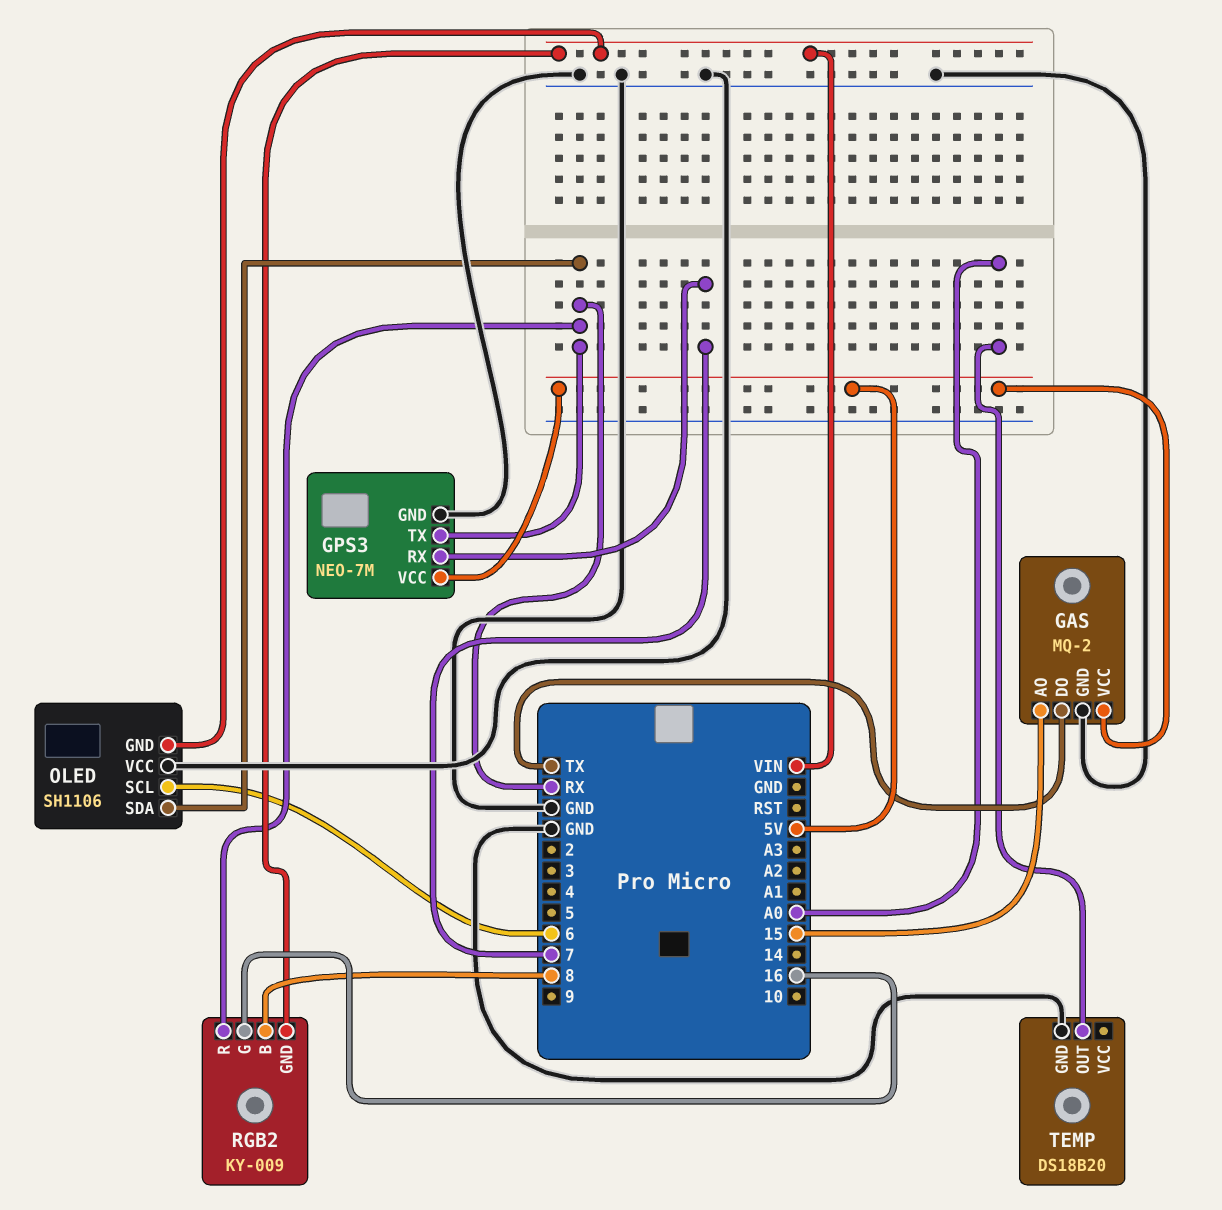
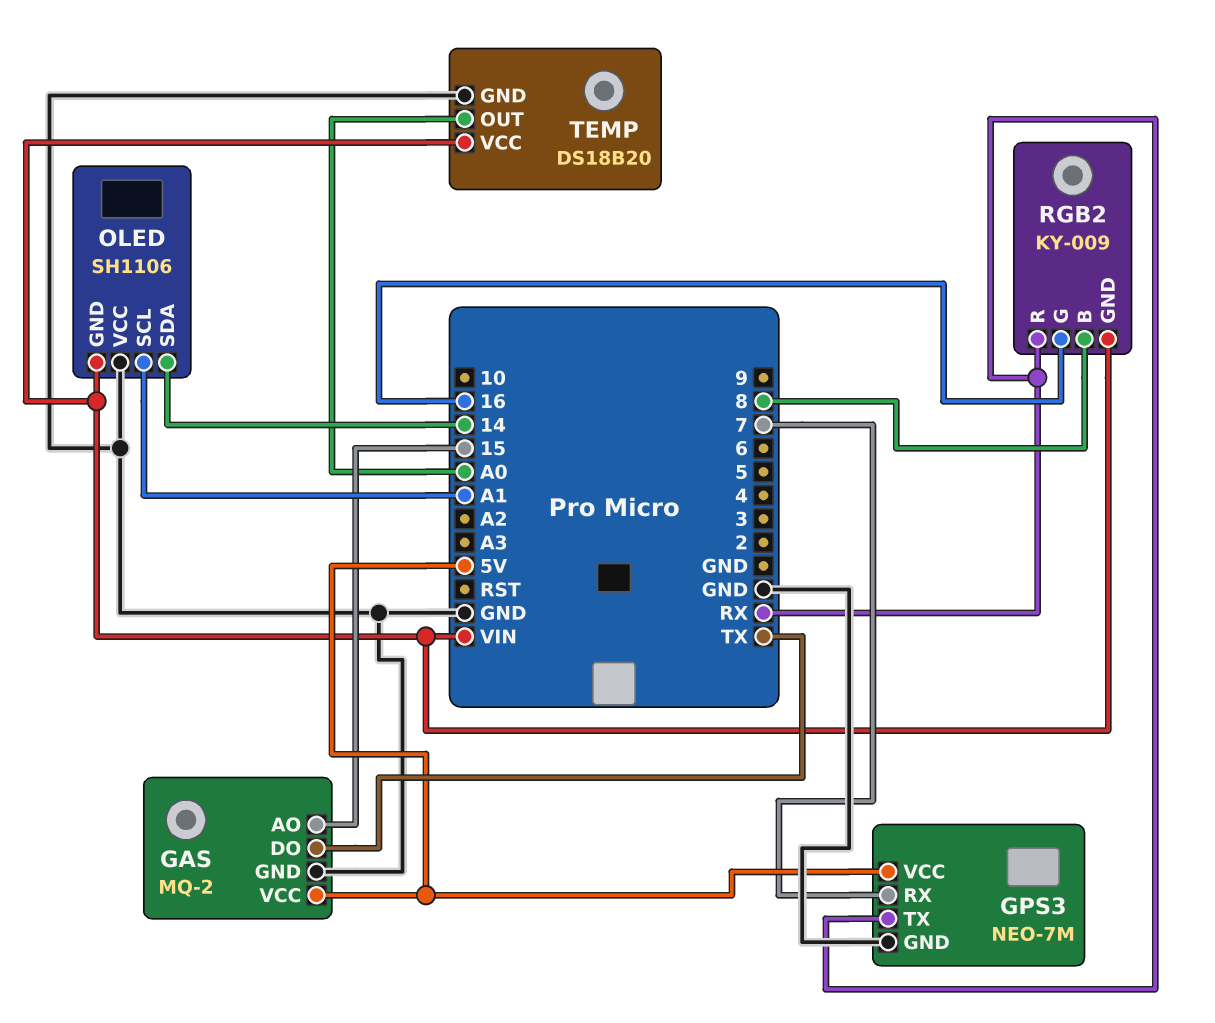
OLED pin SCL: 6 -> A1
OLED pin SDA: RX -> 14
TEMP pin VCC: none -> VIN

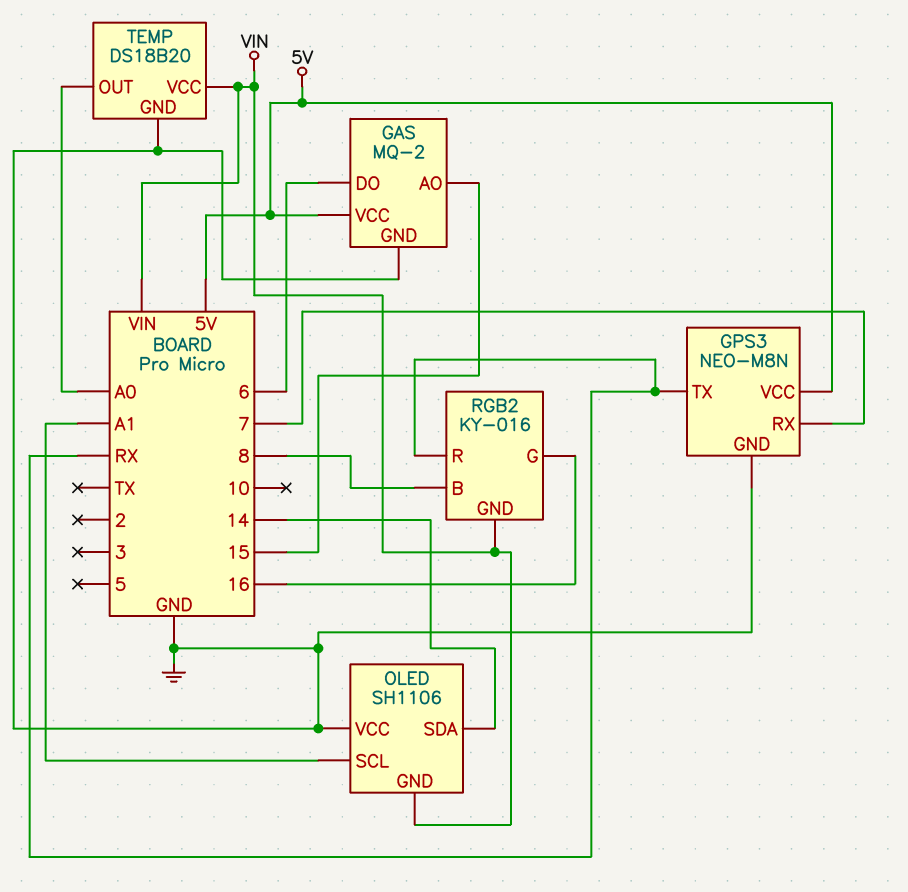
GAS pin DO: TX -> 6
GPS3: NEO-7M -> NEO-M8N
RGB2: KY-009 -> KY-016

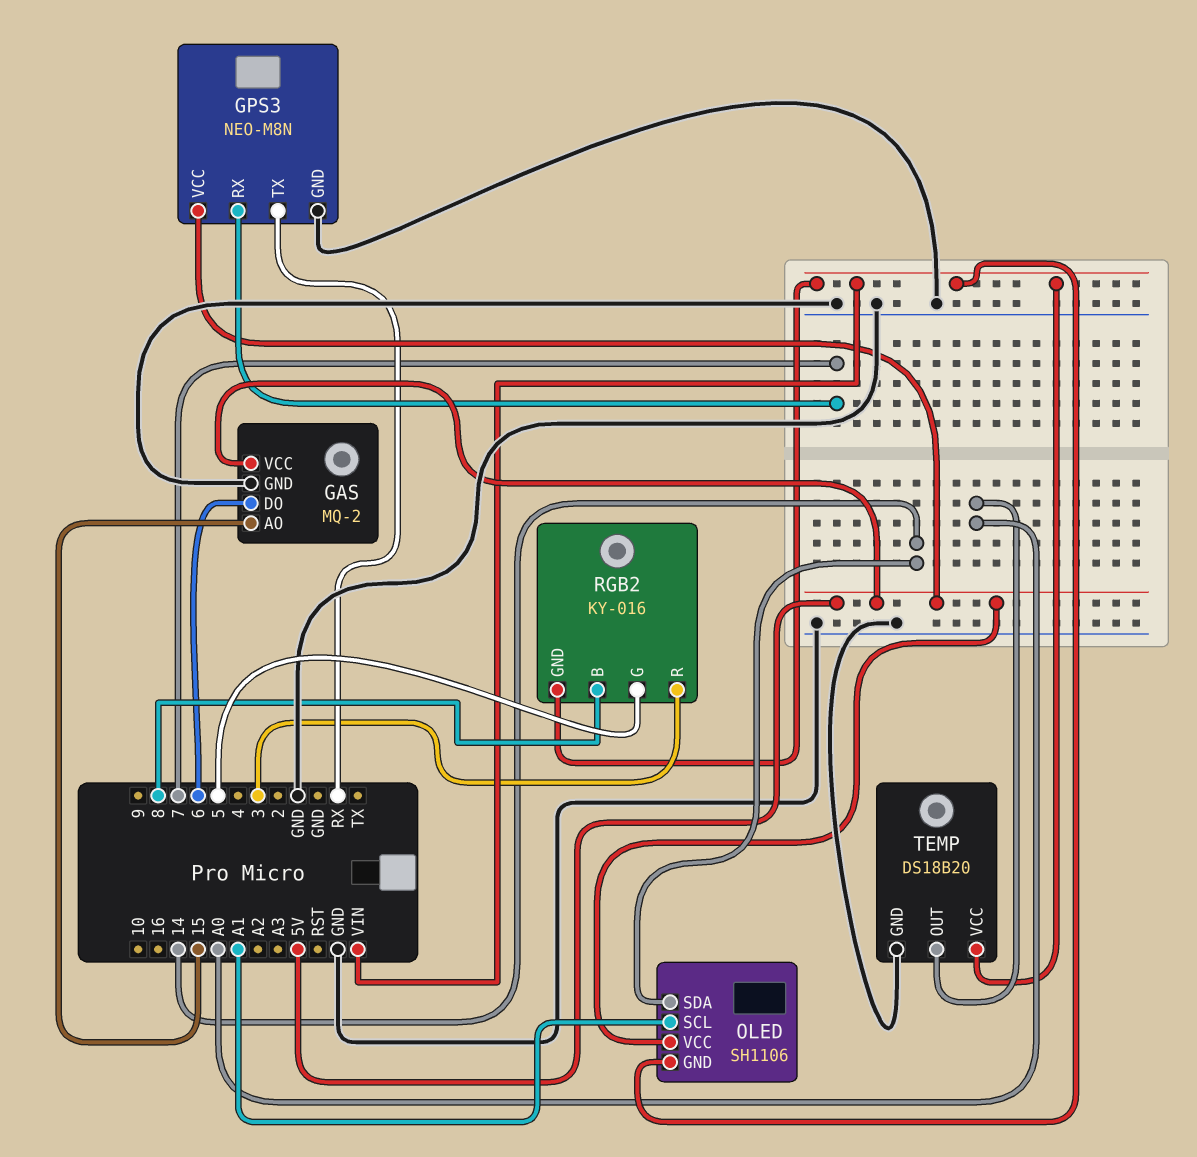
OLED pin VCC: GND -> 5V
RGB2 pin G: 16 -> 5
RGB2 pin R: RX -> 3

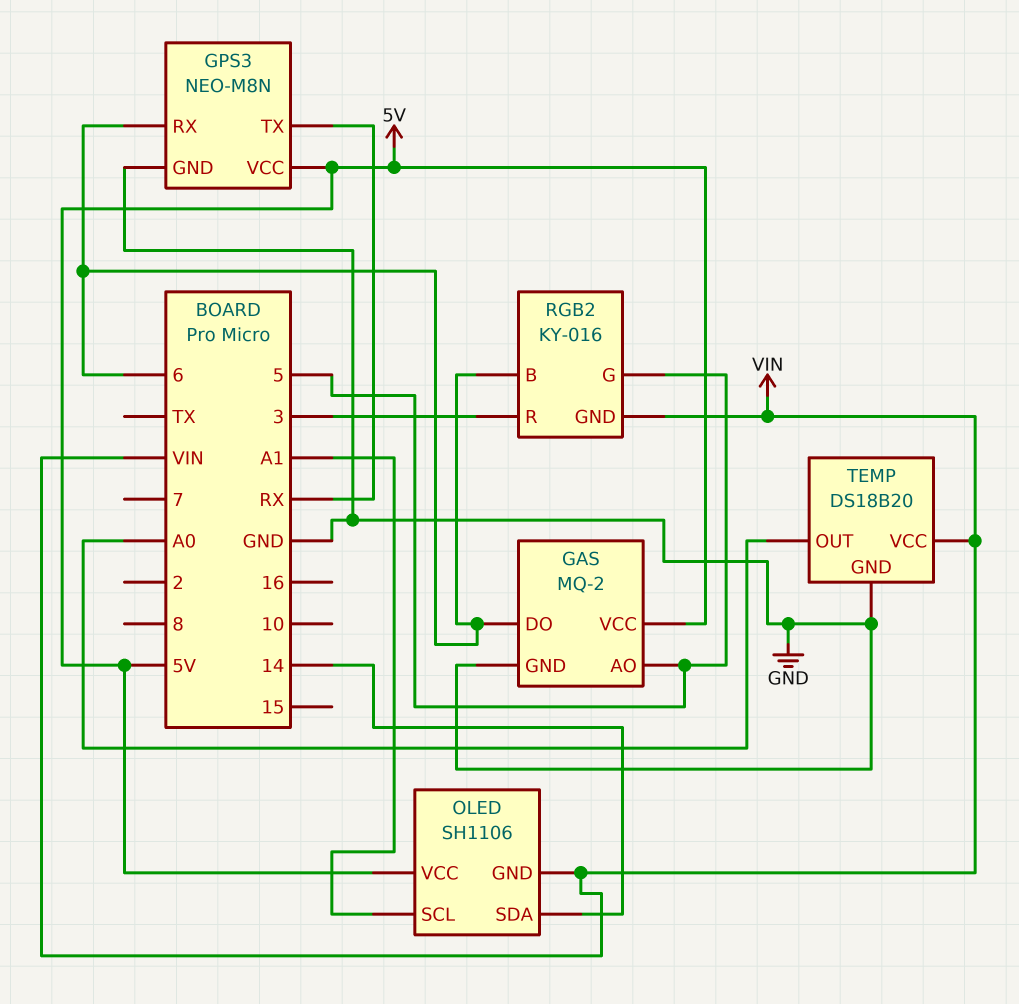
GAS pin AO: 15 -> 5
GPS3 pin RX: 7 -> 6
RGB2 pin B: 8 -> 6

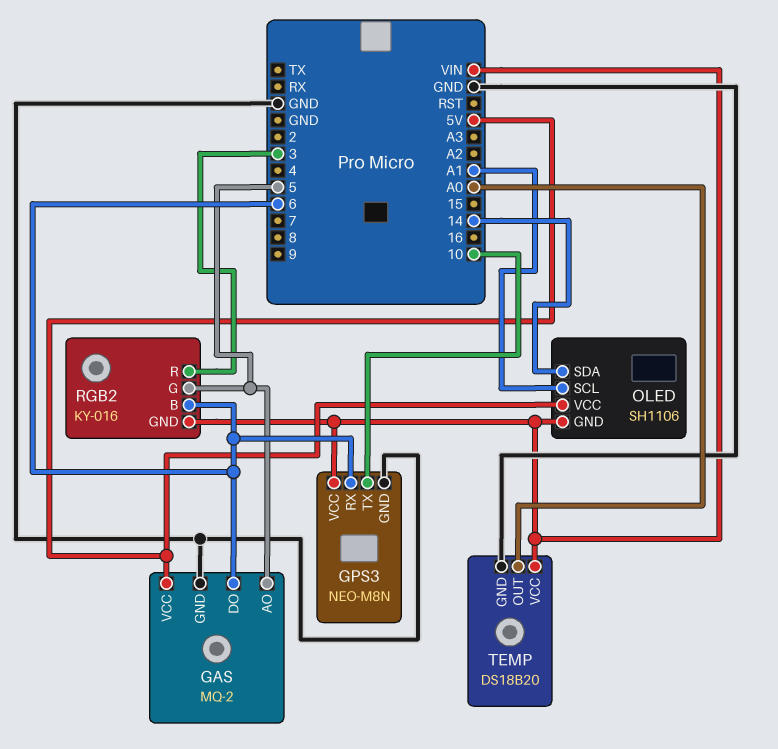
GPS3 pin TX: RX -> 10
GPS3 pin VCC: 5V -> VIN

